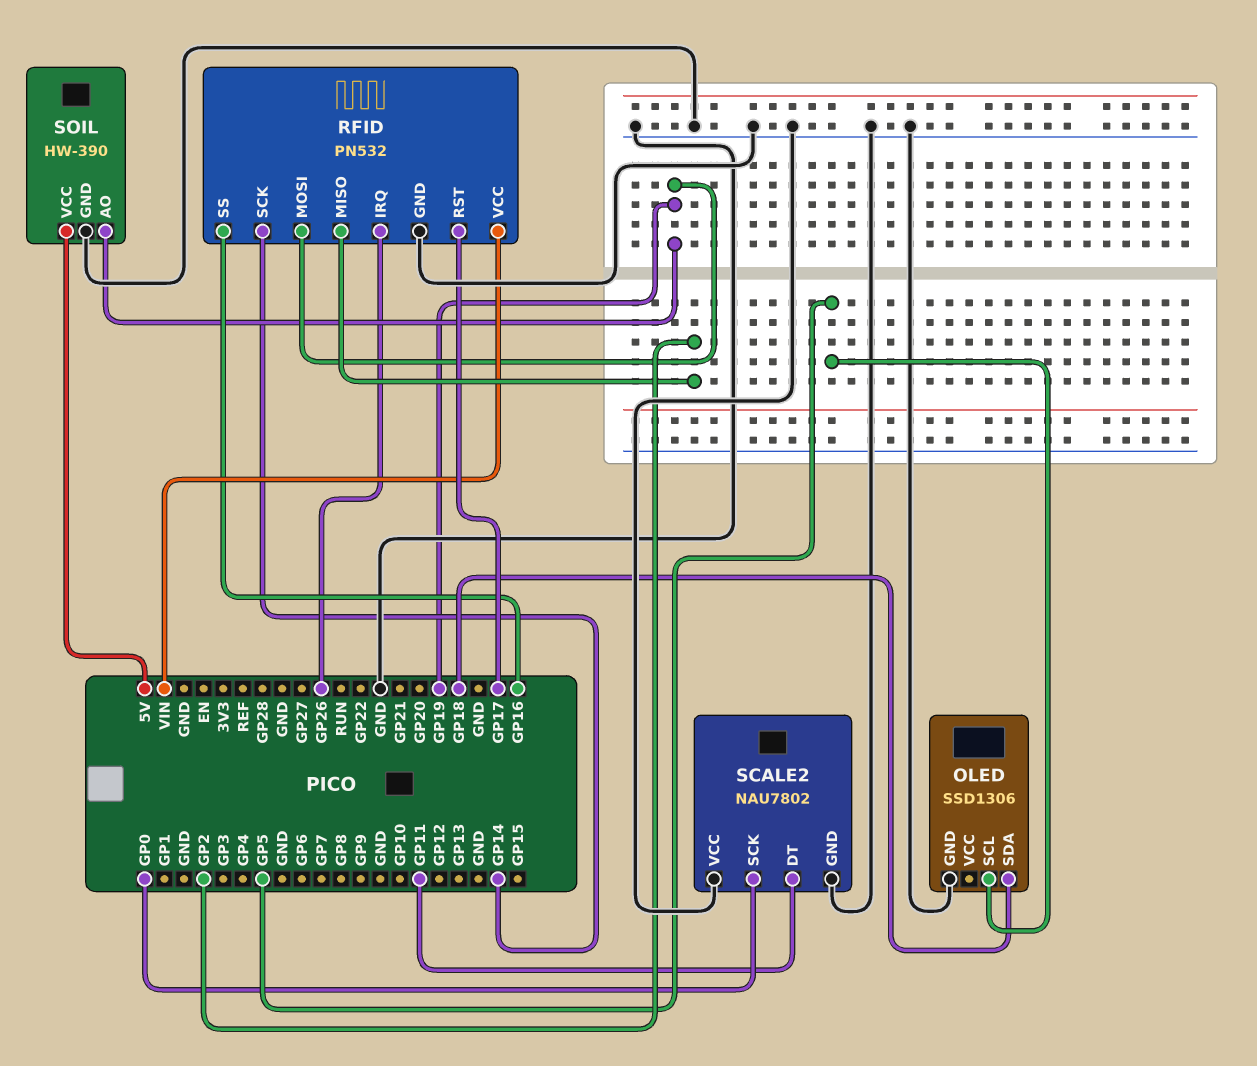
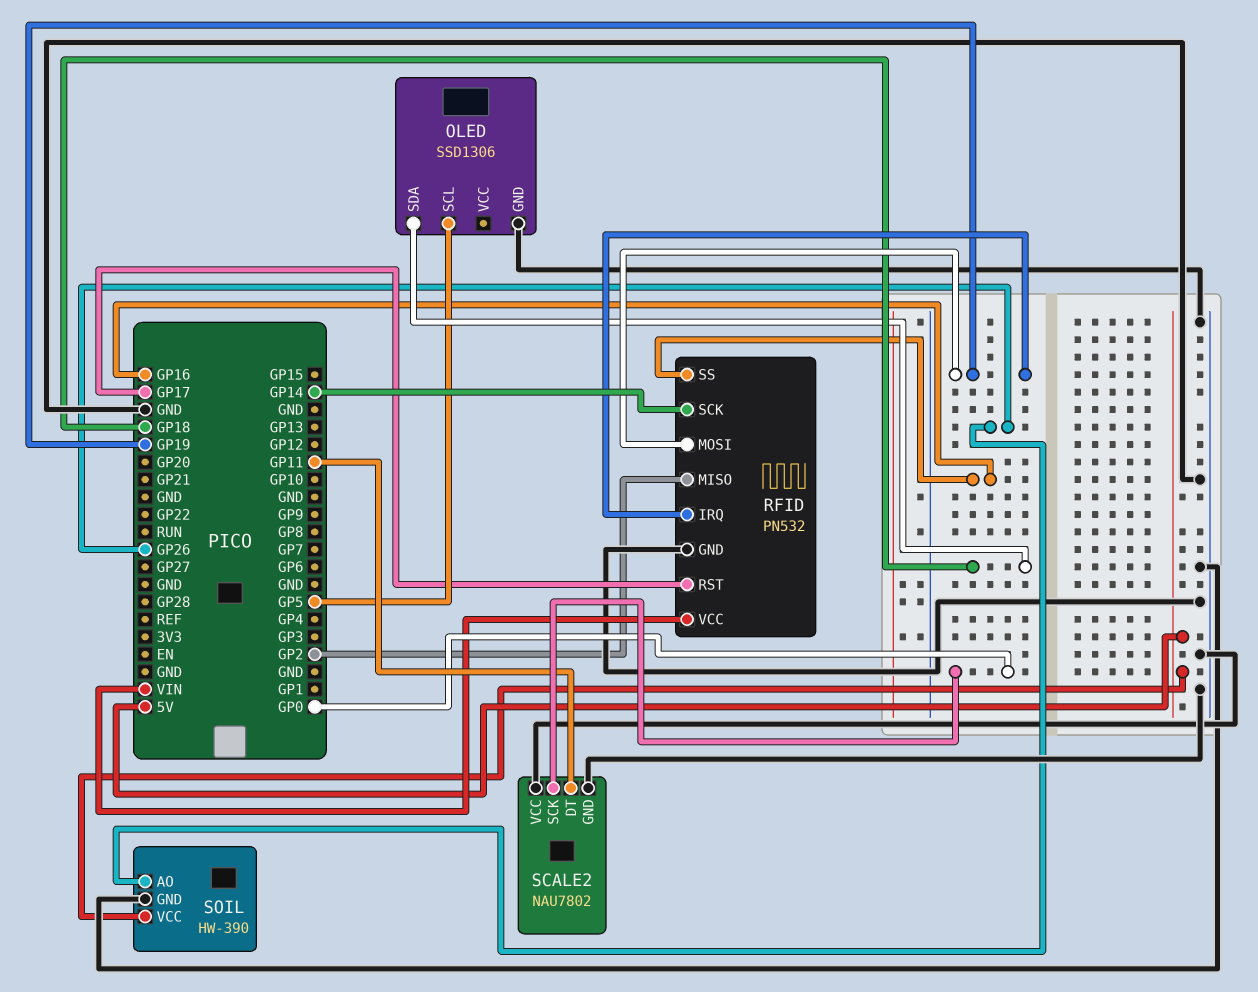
RFID pin IRQ: GP26 -> GP19
SOIL pin AO: GP19 -> GP26

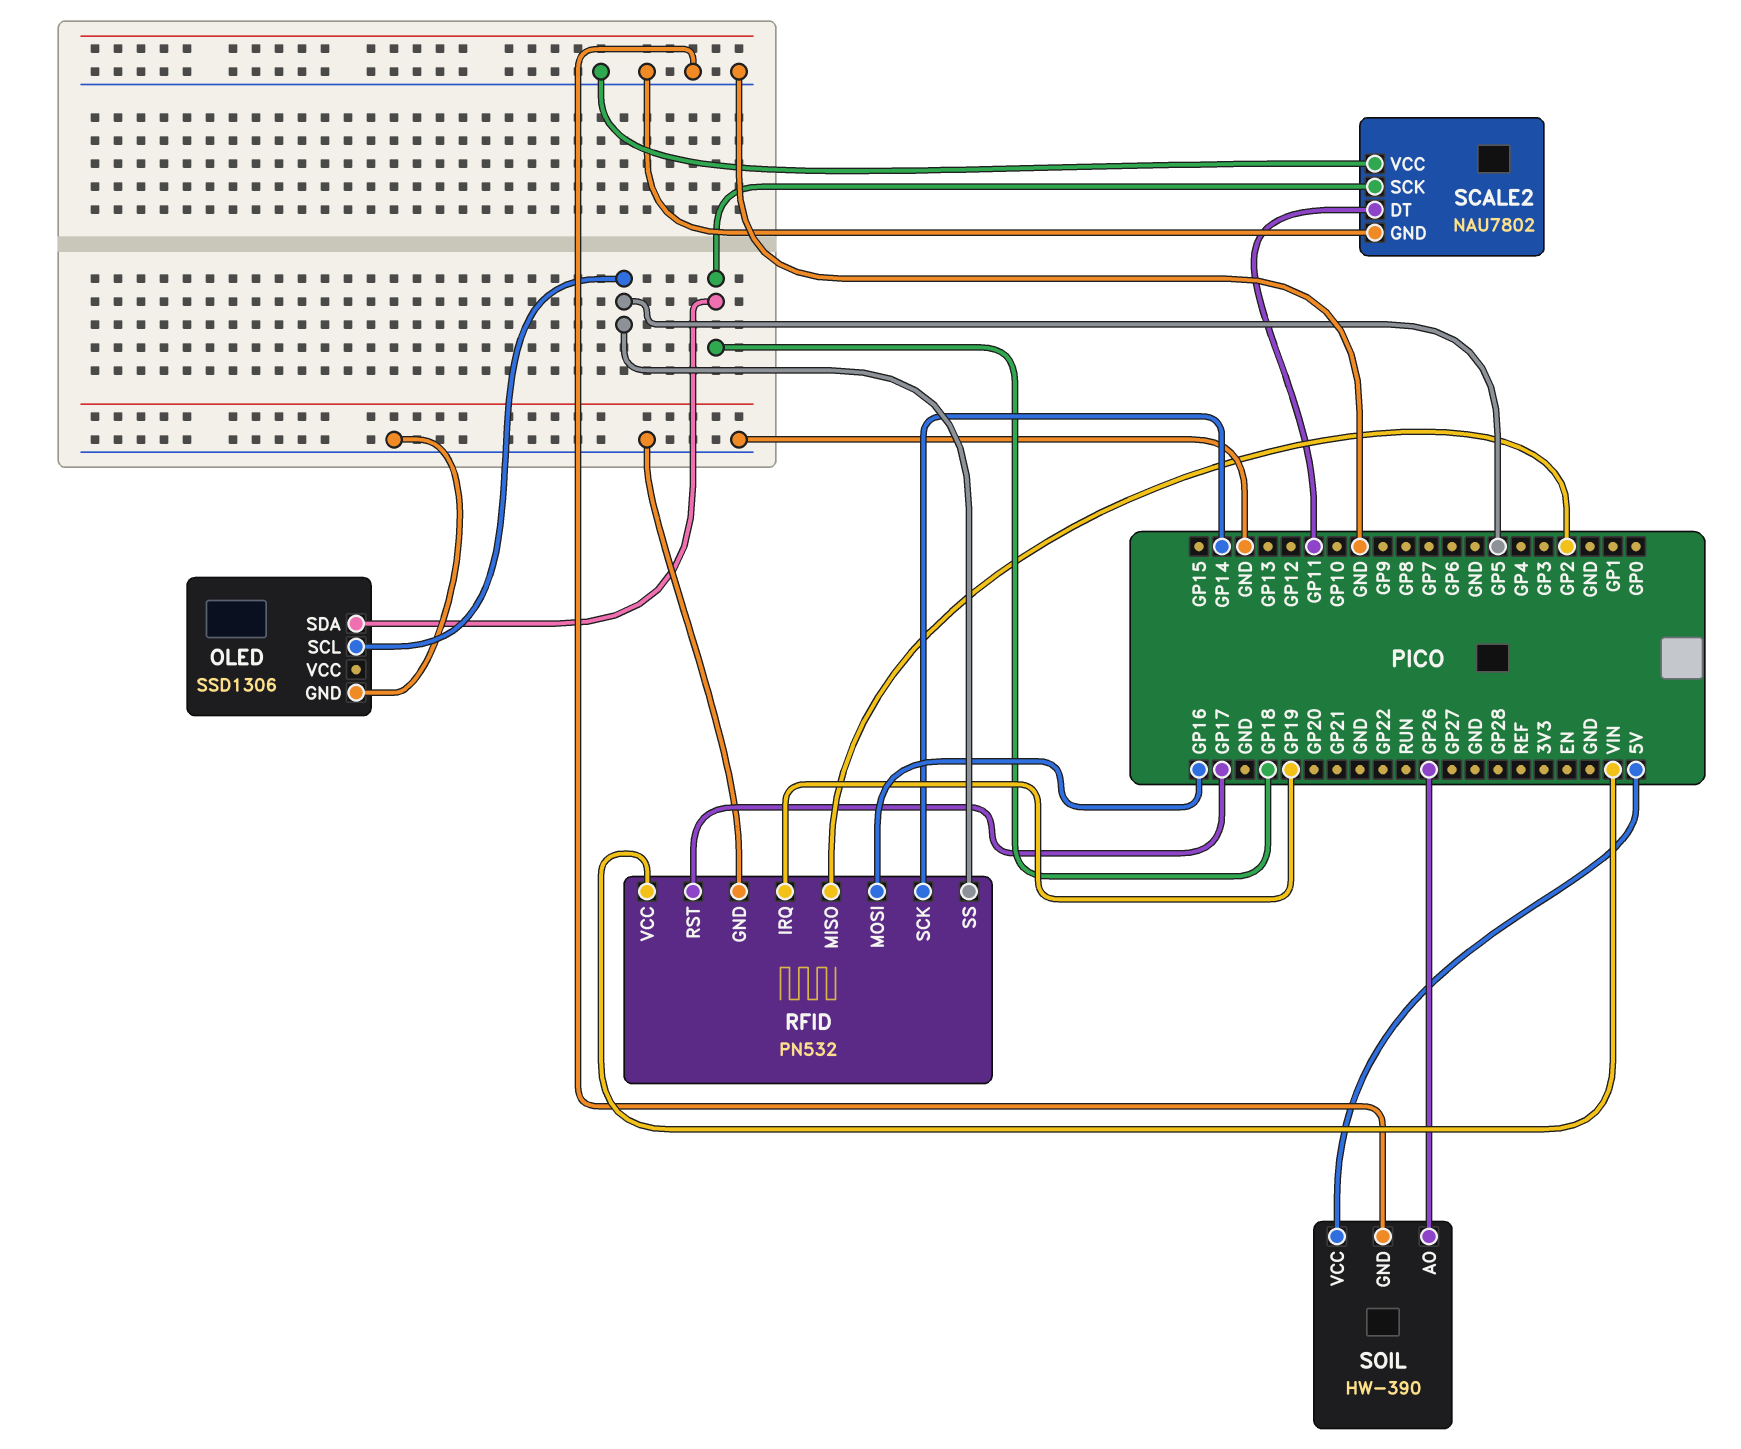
RFID pin MOSI: GP19 -> GP16
RFID pin SS: GP16 -> GP5
SCALE2 pin SCK: GP0 -> GP18

